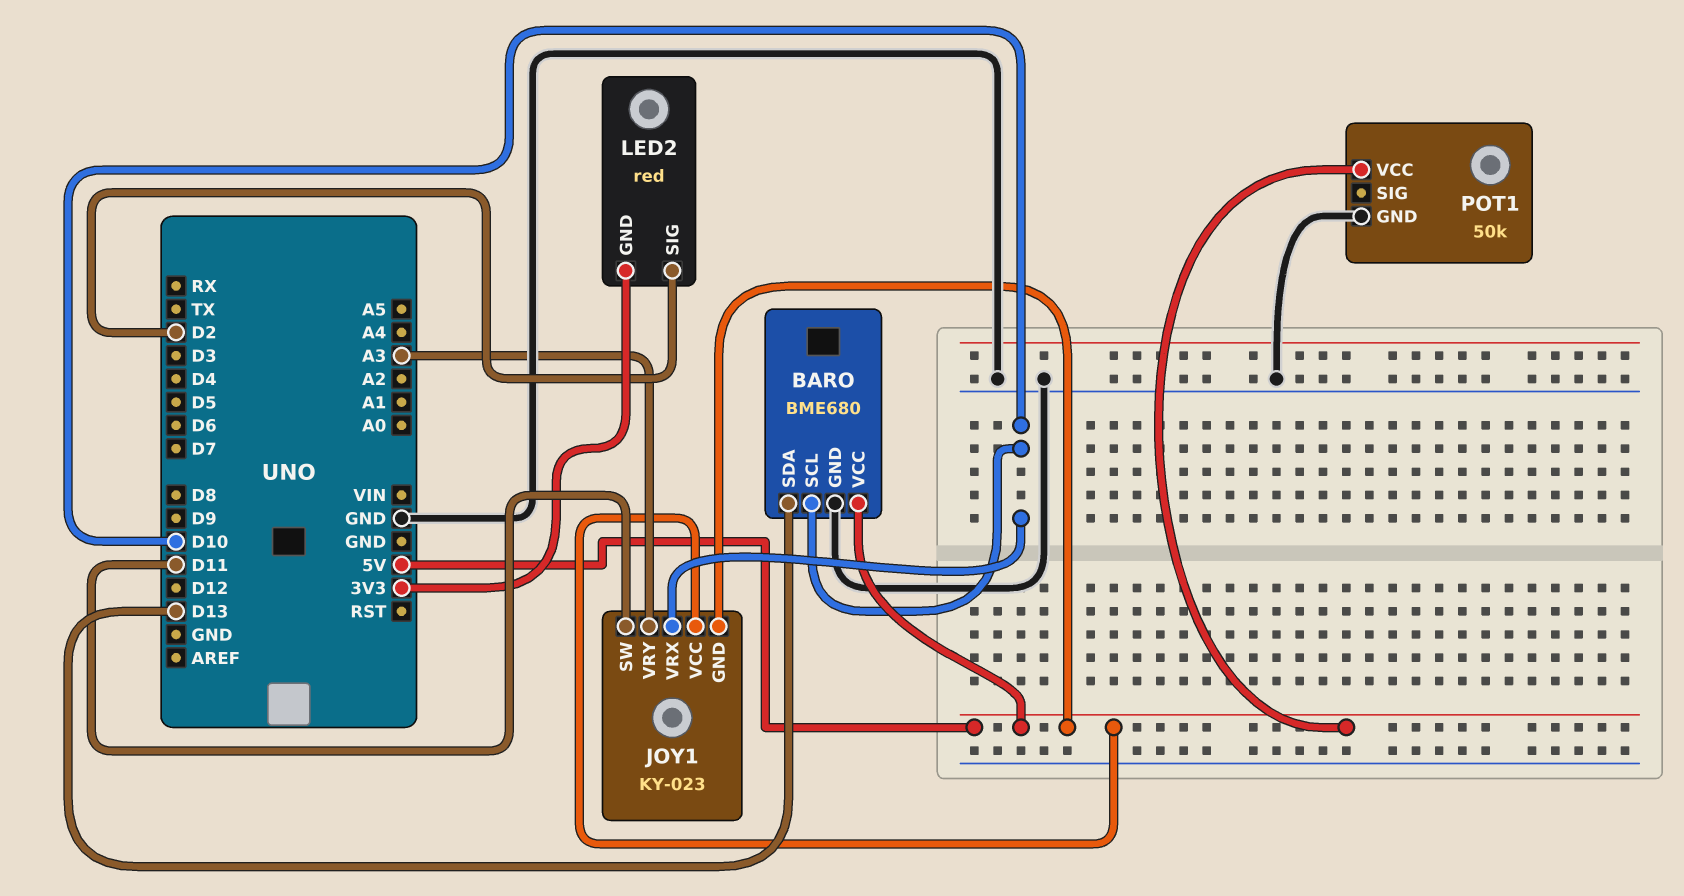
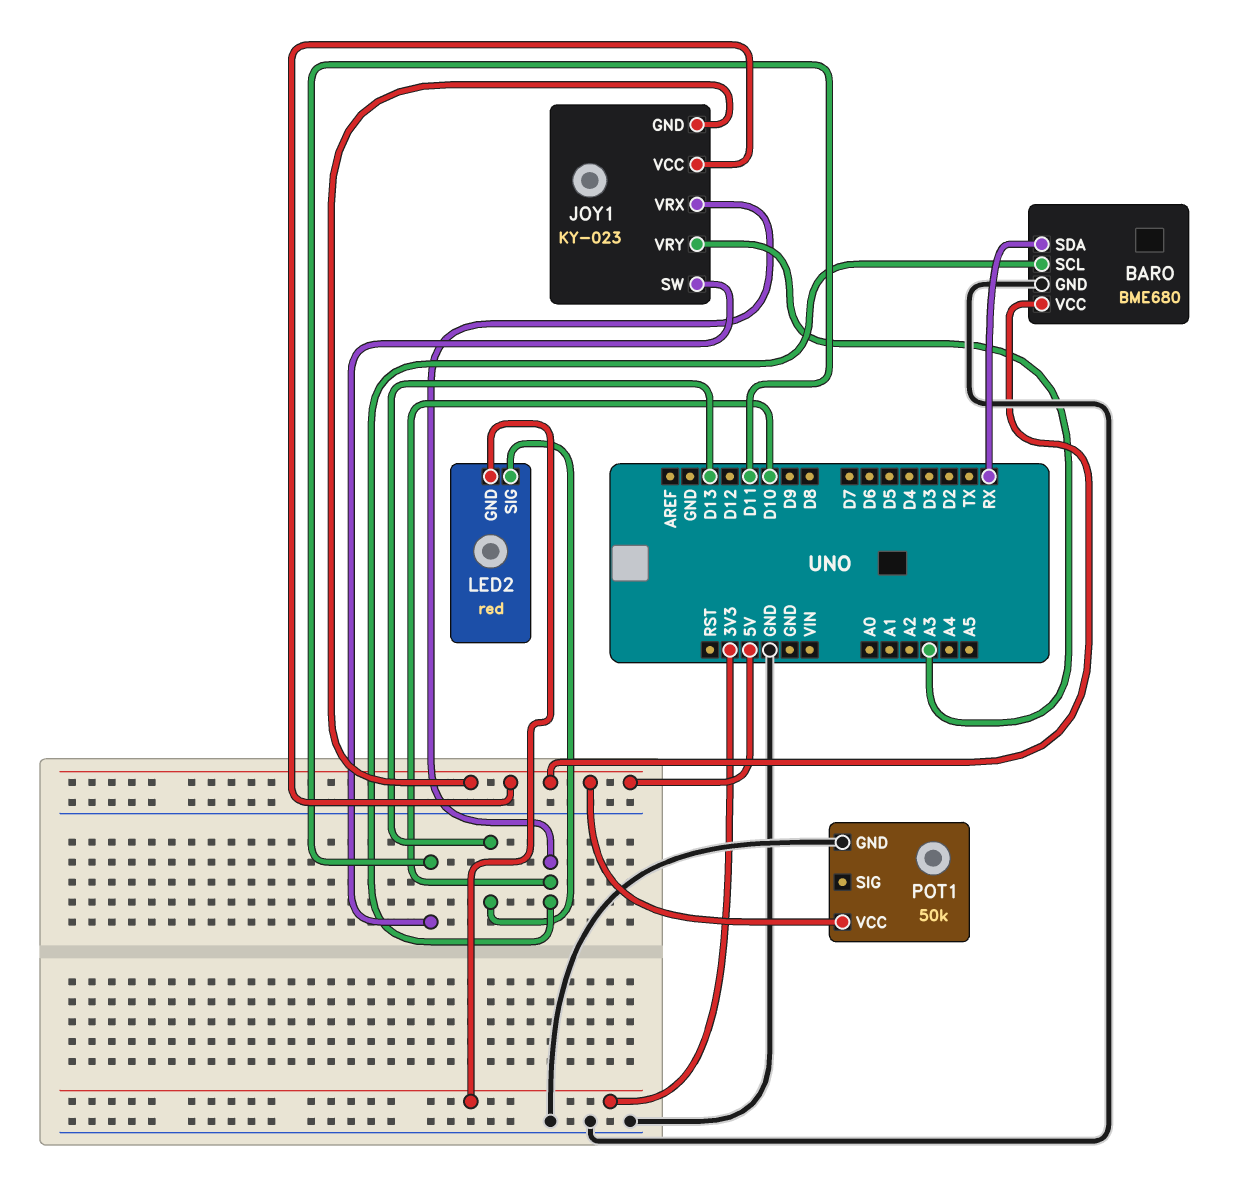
BARO pin SDA: D13 -> RX
LED2 pin SIG: D2 -> D13

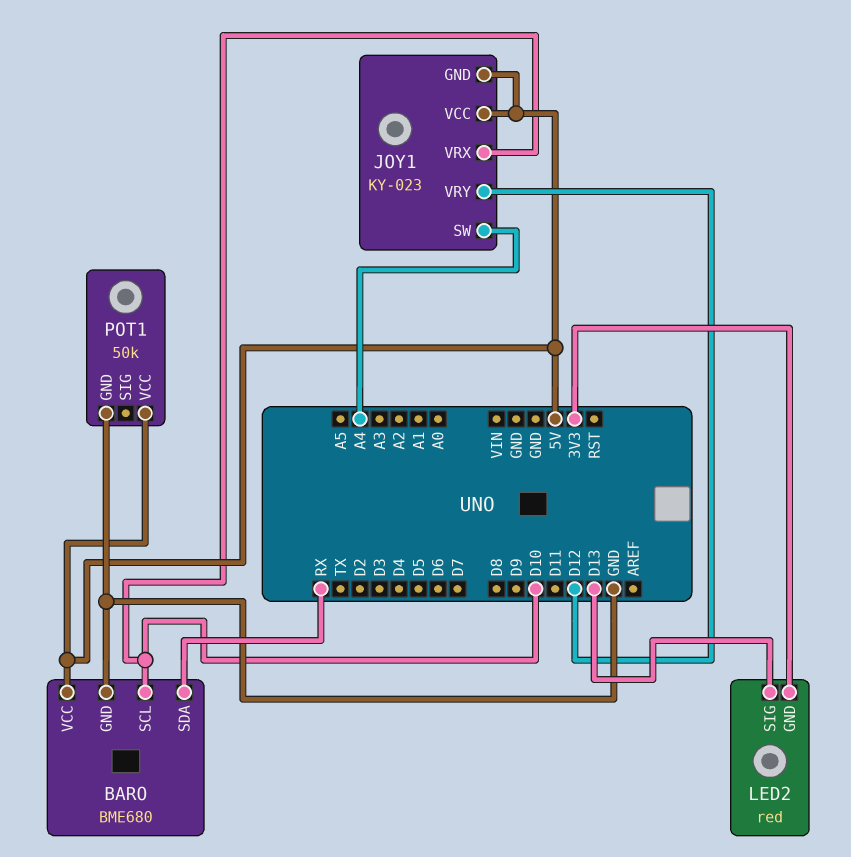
JOY1 pin SW: D11 -> A4
JOY1 pin VRY: A3 -> D12

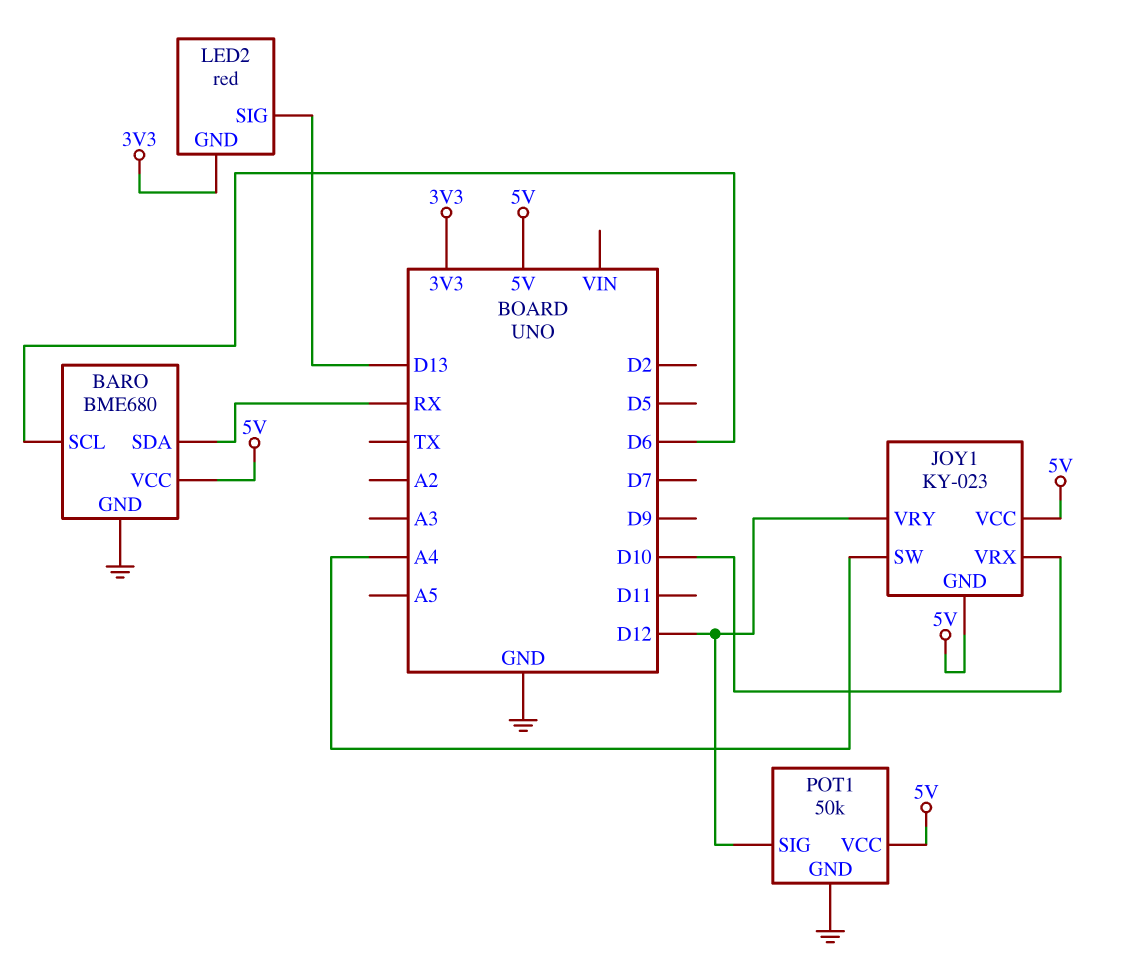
BARO pin SCL: D10 -> D6
POT1 pin SIG: none -> D12

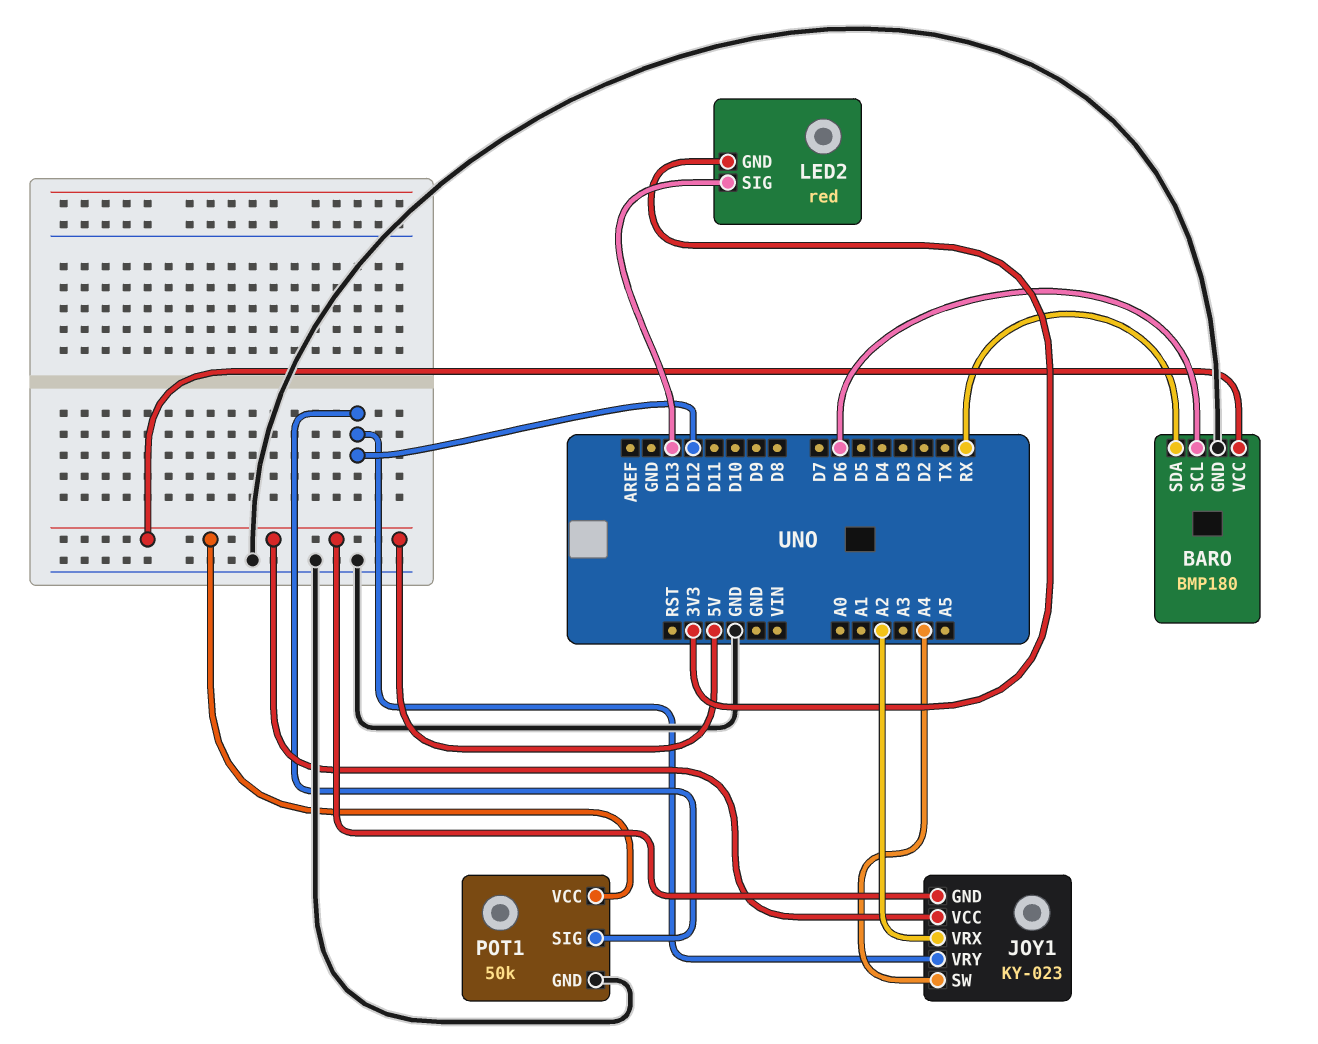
BARO: BME680 -> BMP180
JOY1 pin VRX: D10 -> A2

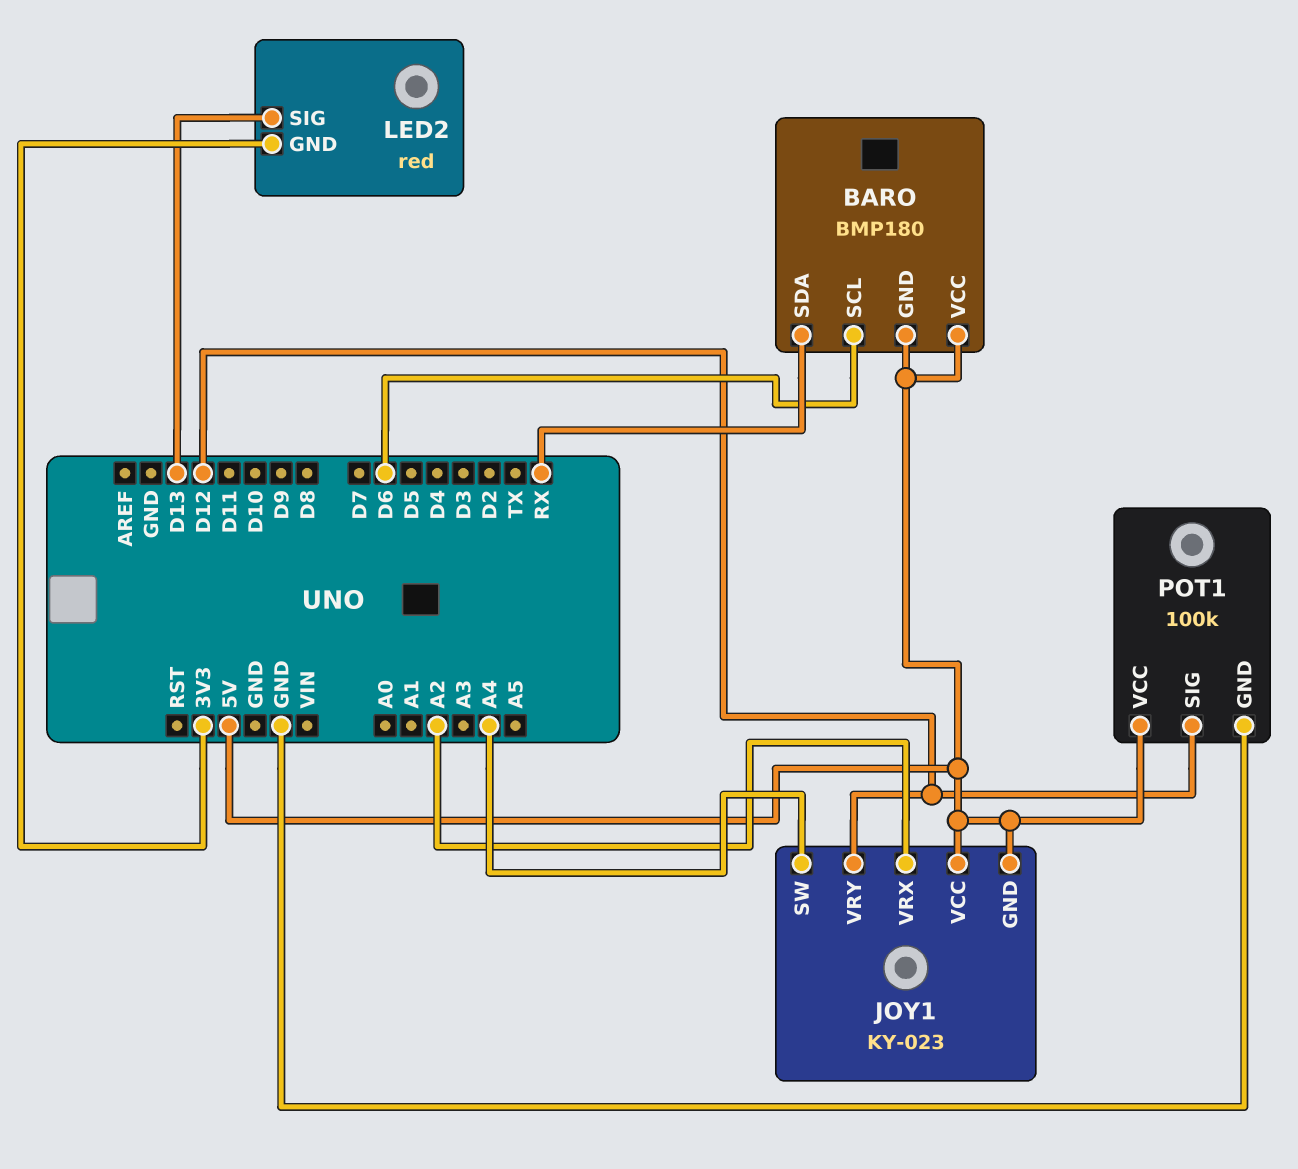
BARO pin GND: GND -> 5V
POT1: 50k -> 100k

